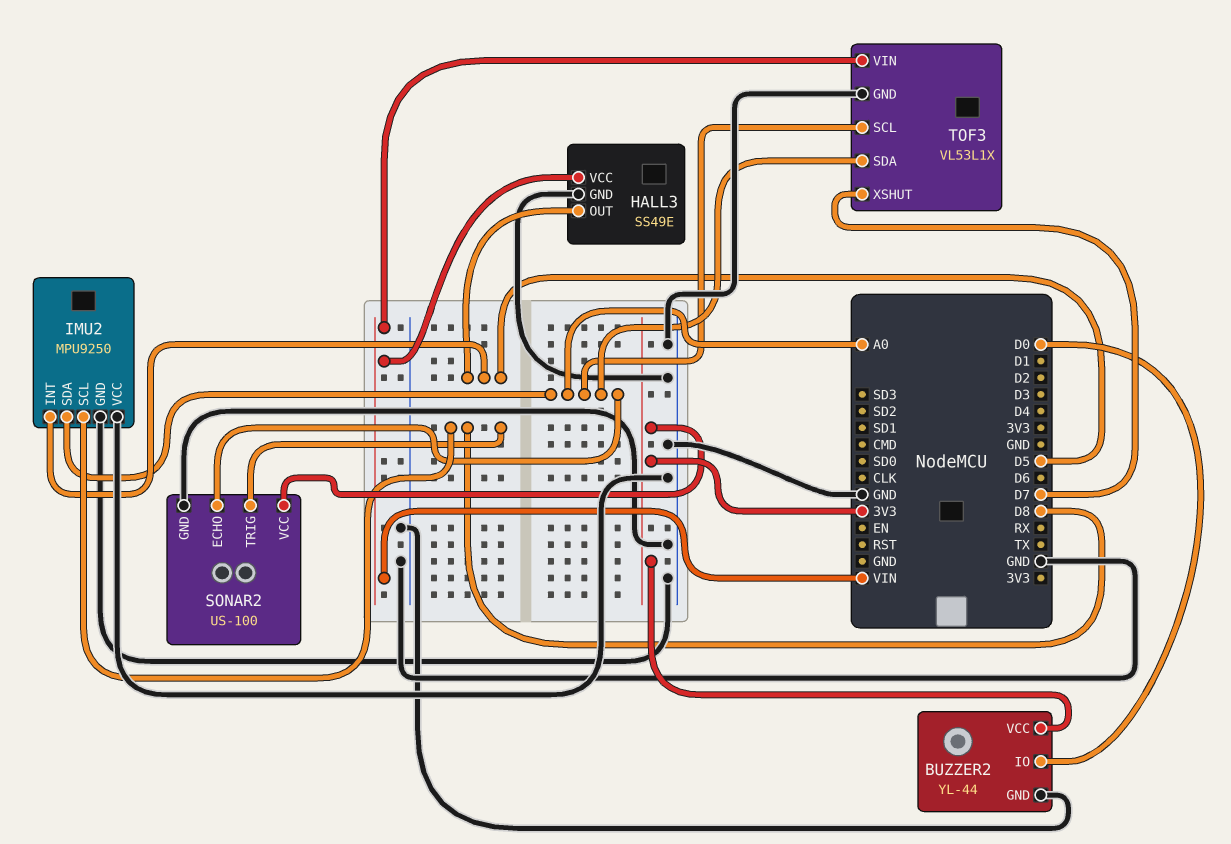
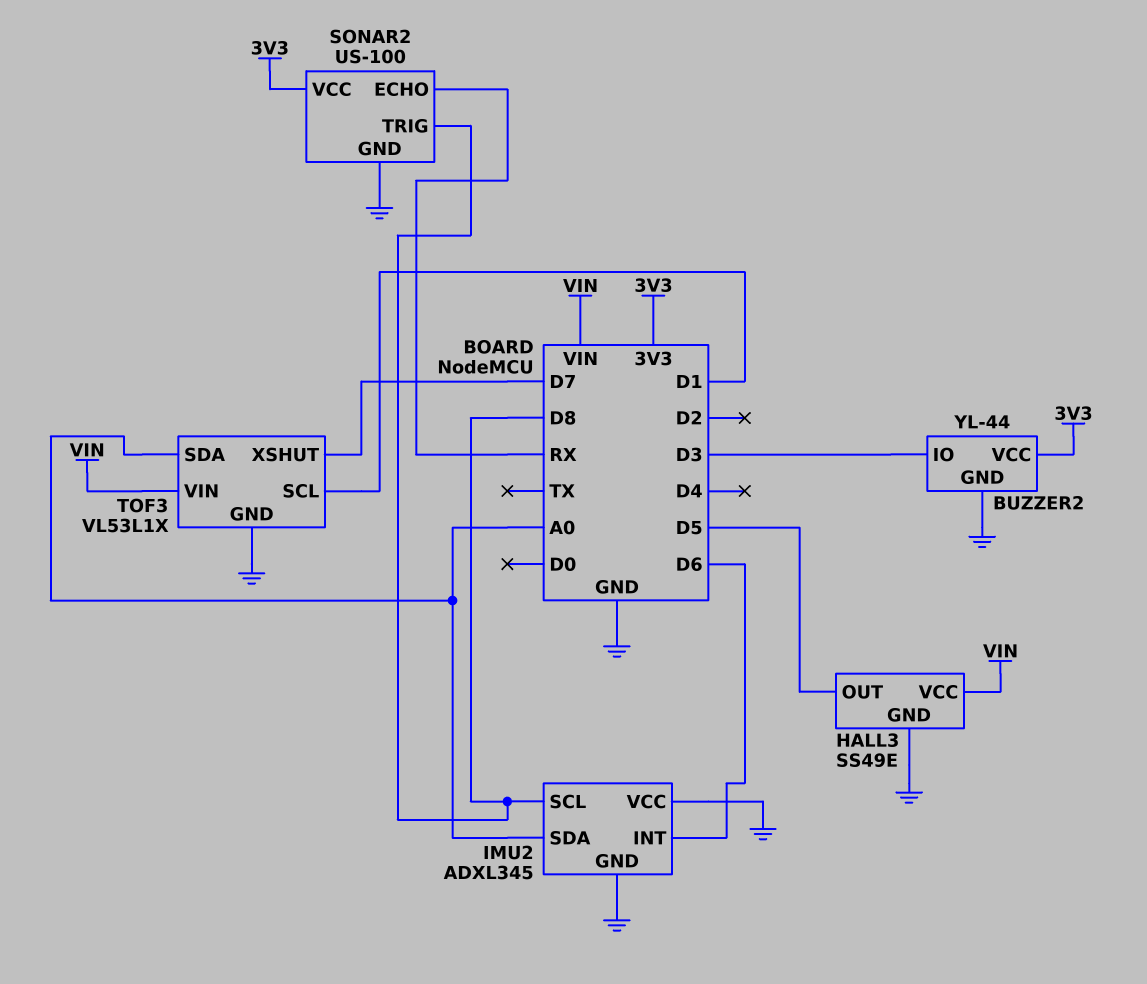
BUZZER2 pin IO: D0 -> D3
IMU2: MPU9250 -> ADXL345
IMU2 pin INT: D5 -> D6
SONAR2 pin ECHO: A0 -> RX
TOF3 pin SCL: A0 -> D1

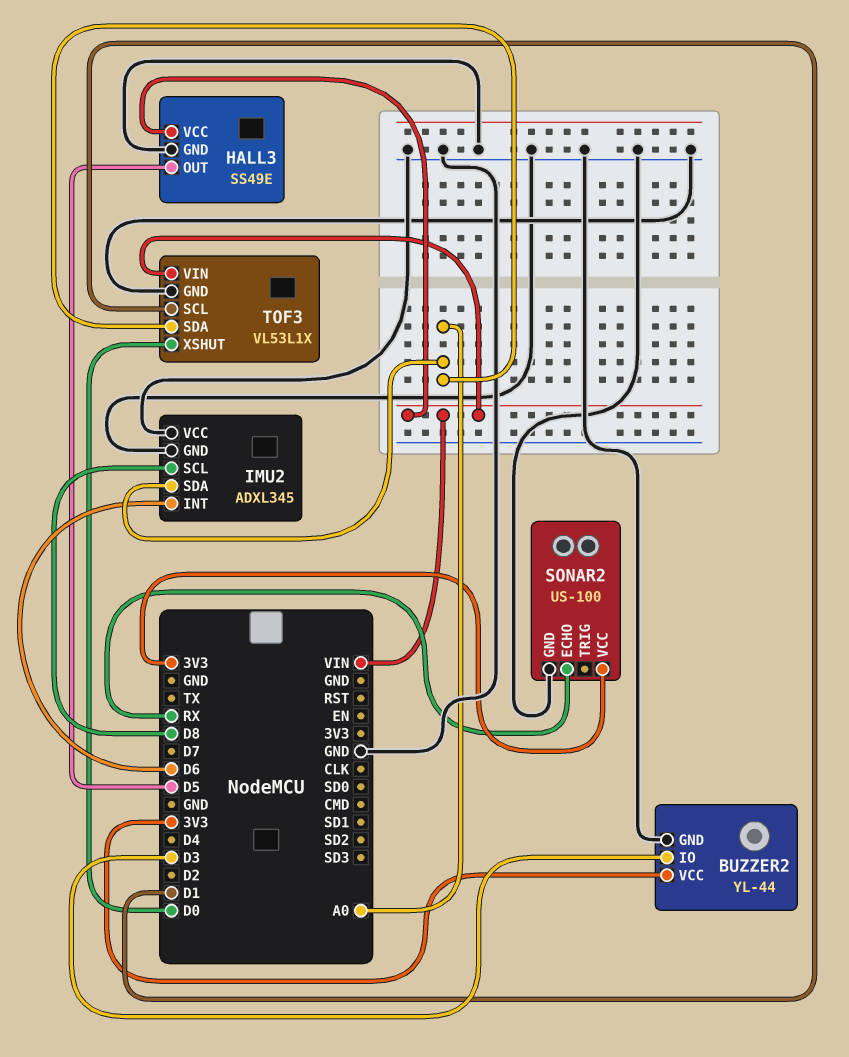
SONAR2 pin TRIG: D8 -> none
TOF3 pin XSHUT: D7 -> D0

